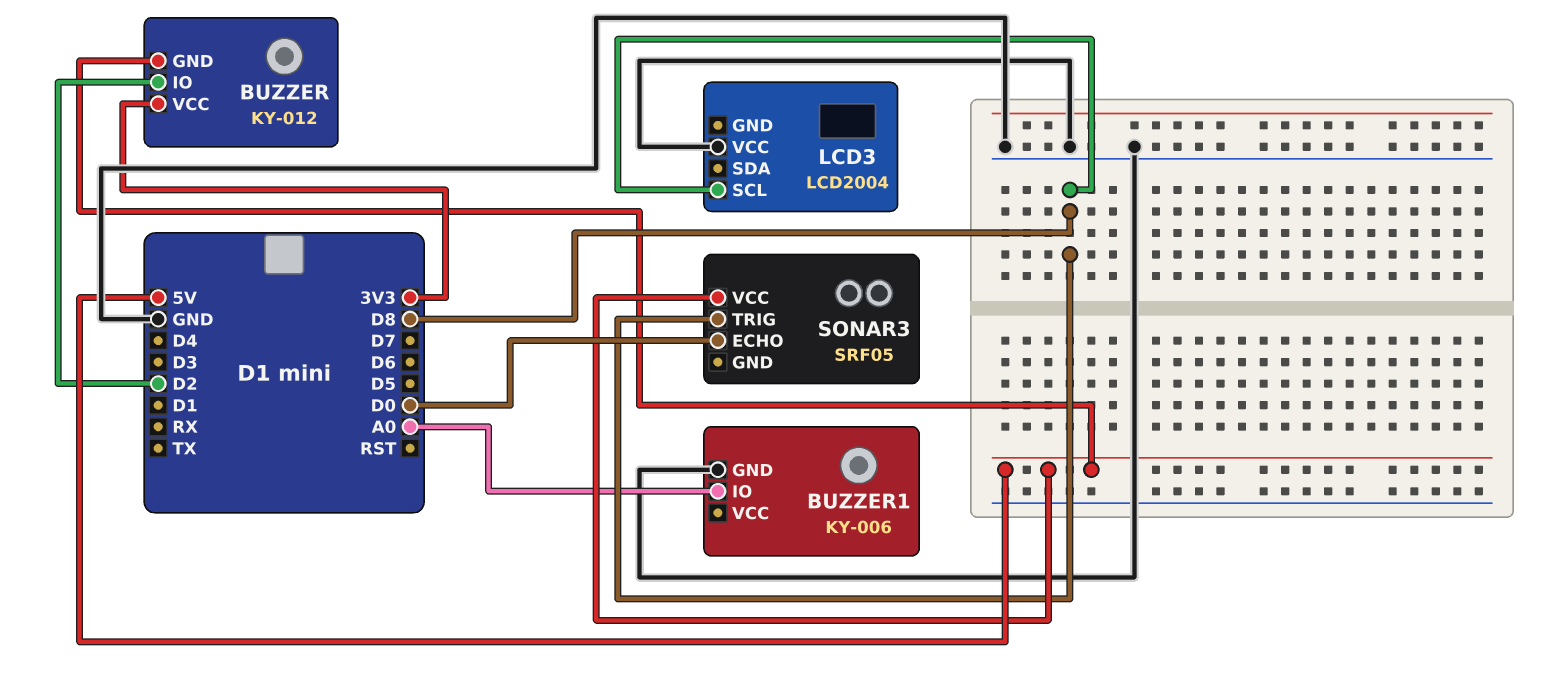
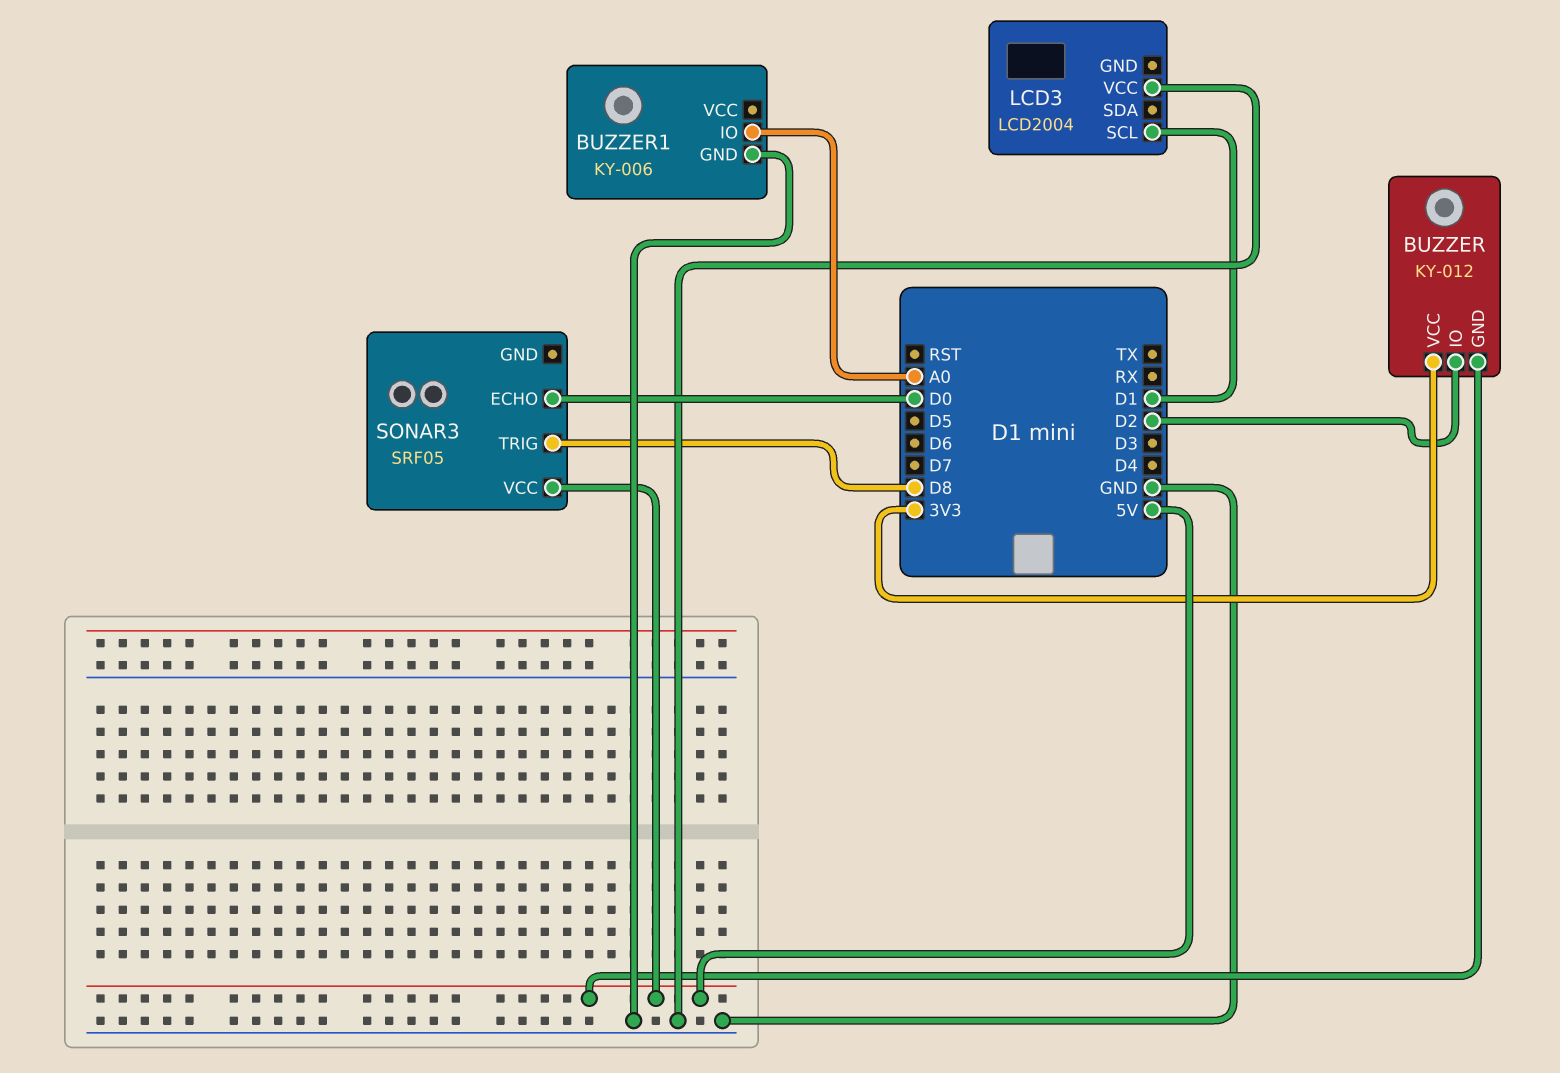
LCD3 pin SCL: D8 -> D1

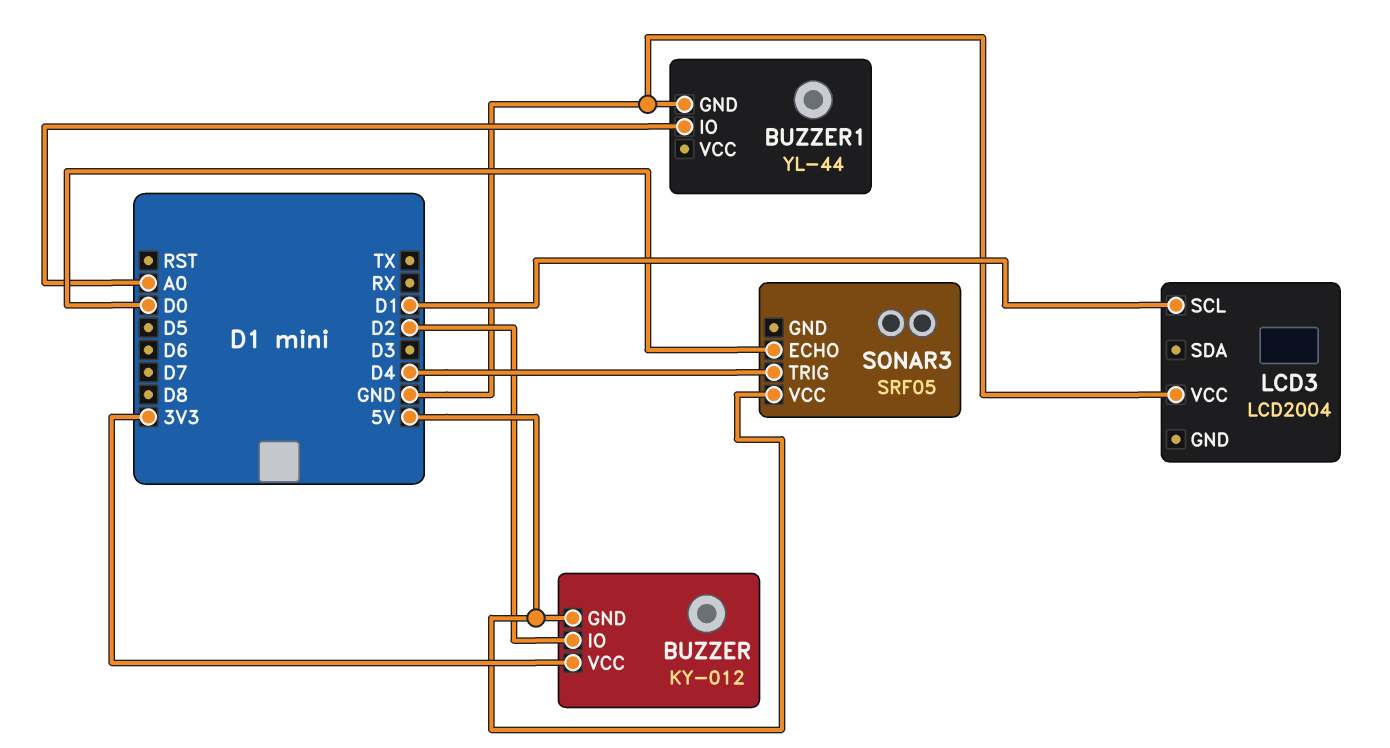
BUZZER1: KY-006 -> YL-44
SONAR3 pin TRIG: D8 -> D4

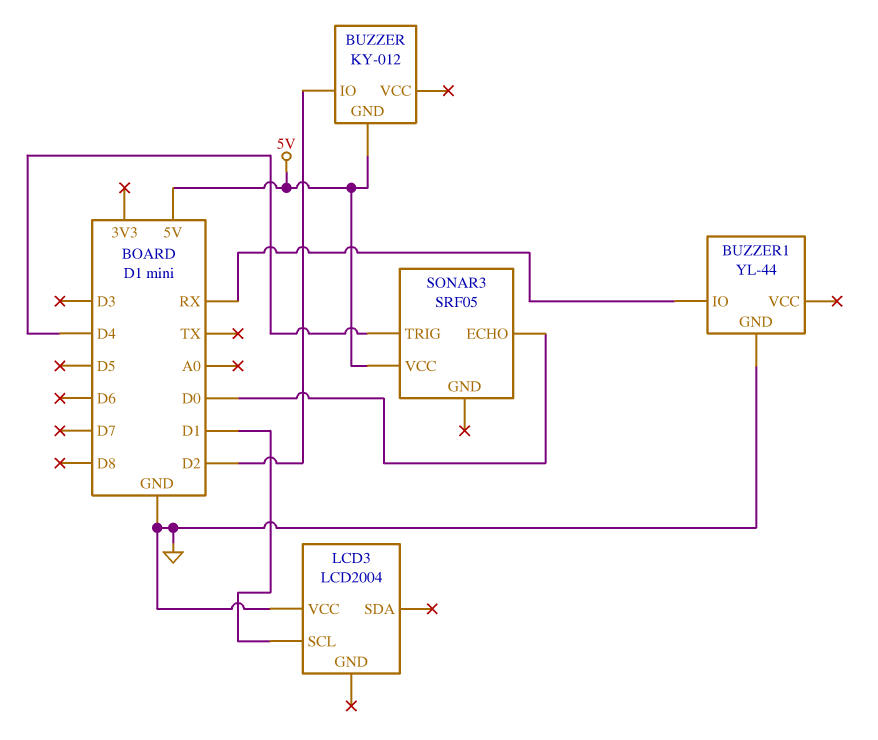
BUZZER pin VCC: 3V3 -> none
BUZZER1 pin IO: A0 -> RX

